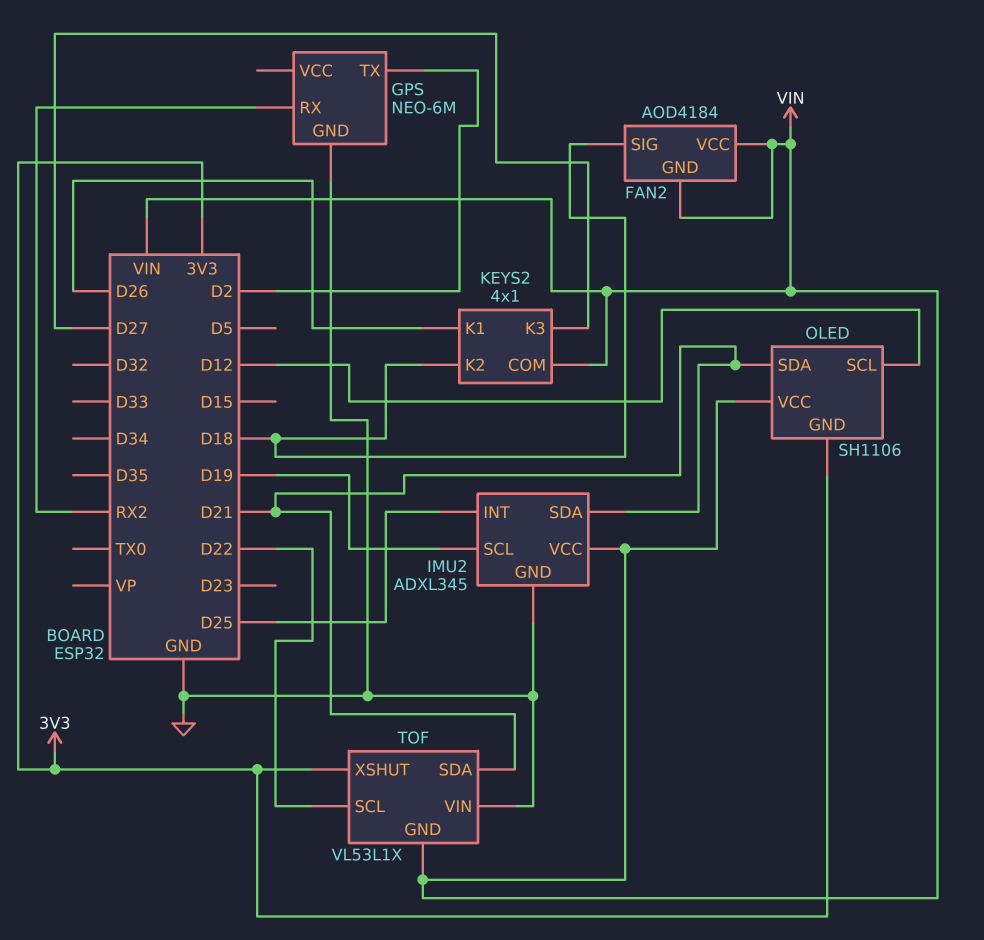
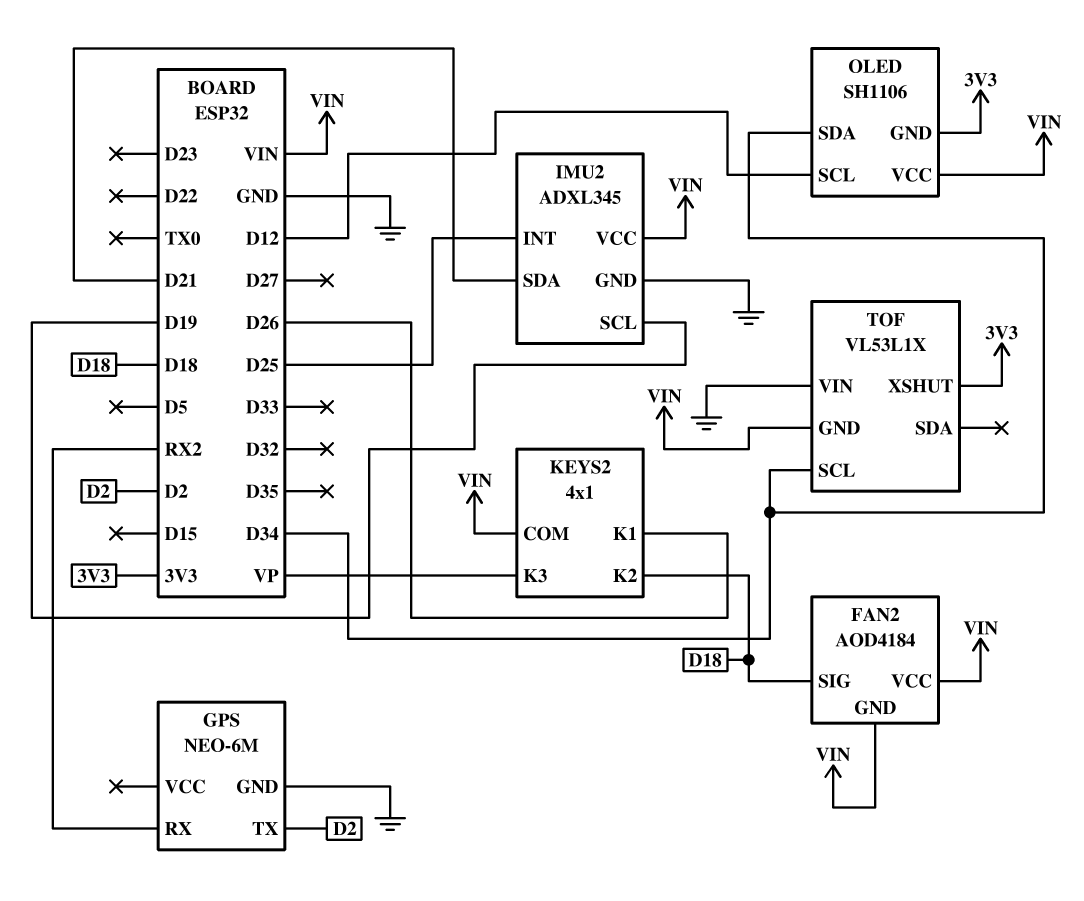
KEYS2 pin K3: D27 -> VP
OLED pin SDA: D21 -> D34
TOF pin SCL: D22 -> D34
TOF pin SDA: D21 -> none

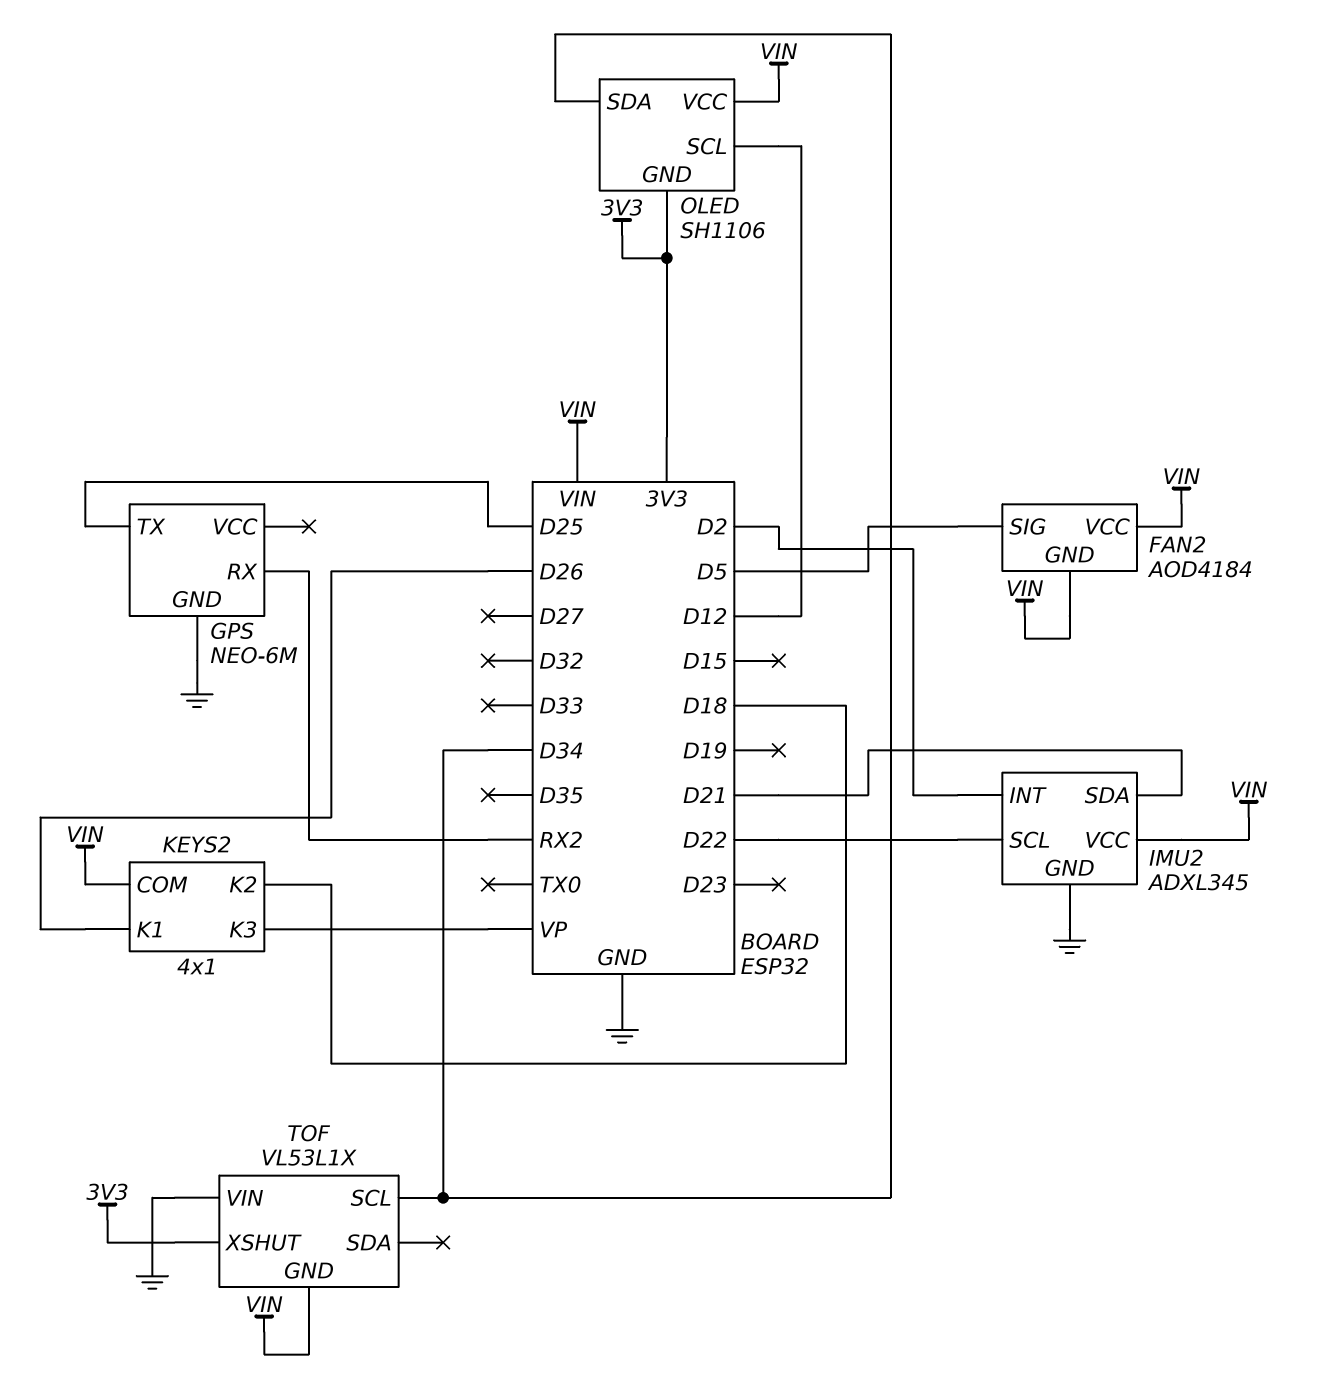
FAN2 pin SIG: D18 -> D5
GPS pin TX: D2 -> D25
IMU2 pin INT: D25 -> D2
IMU2 pin SCL: D19 -> D22

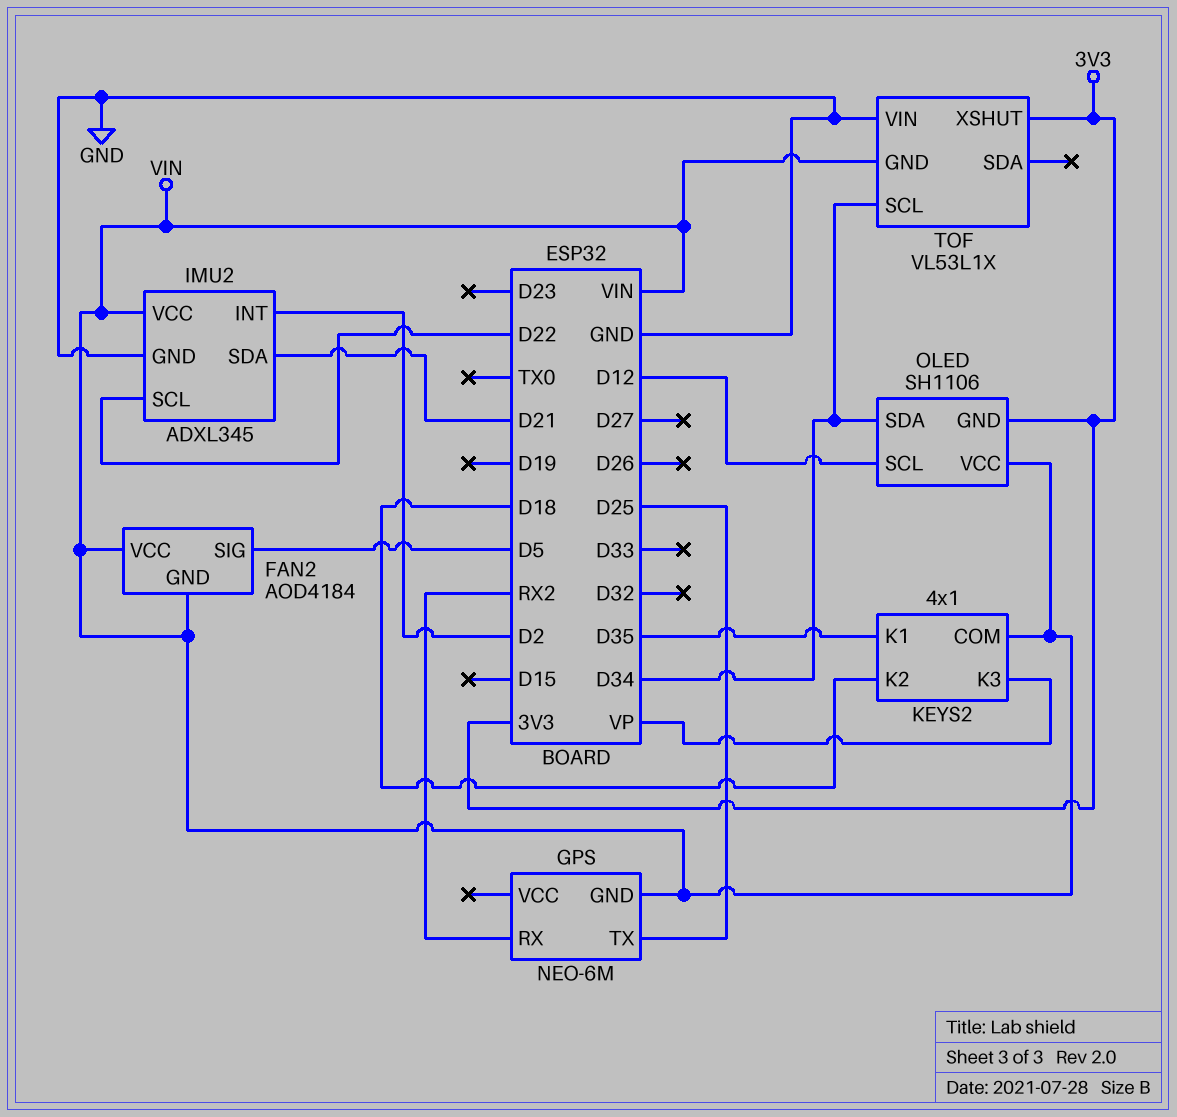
GPS pin GND: GND -> VIN
KEYS2 pin K1: D26 -> D35

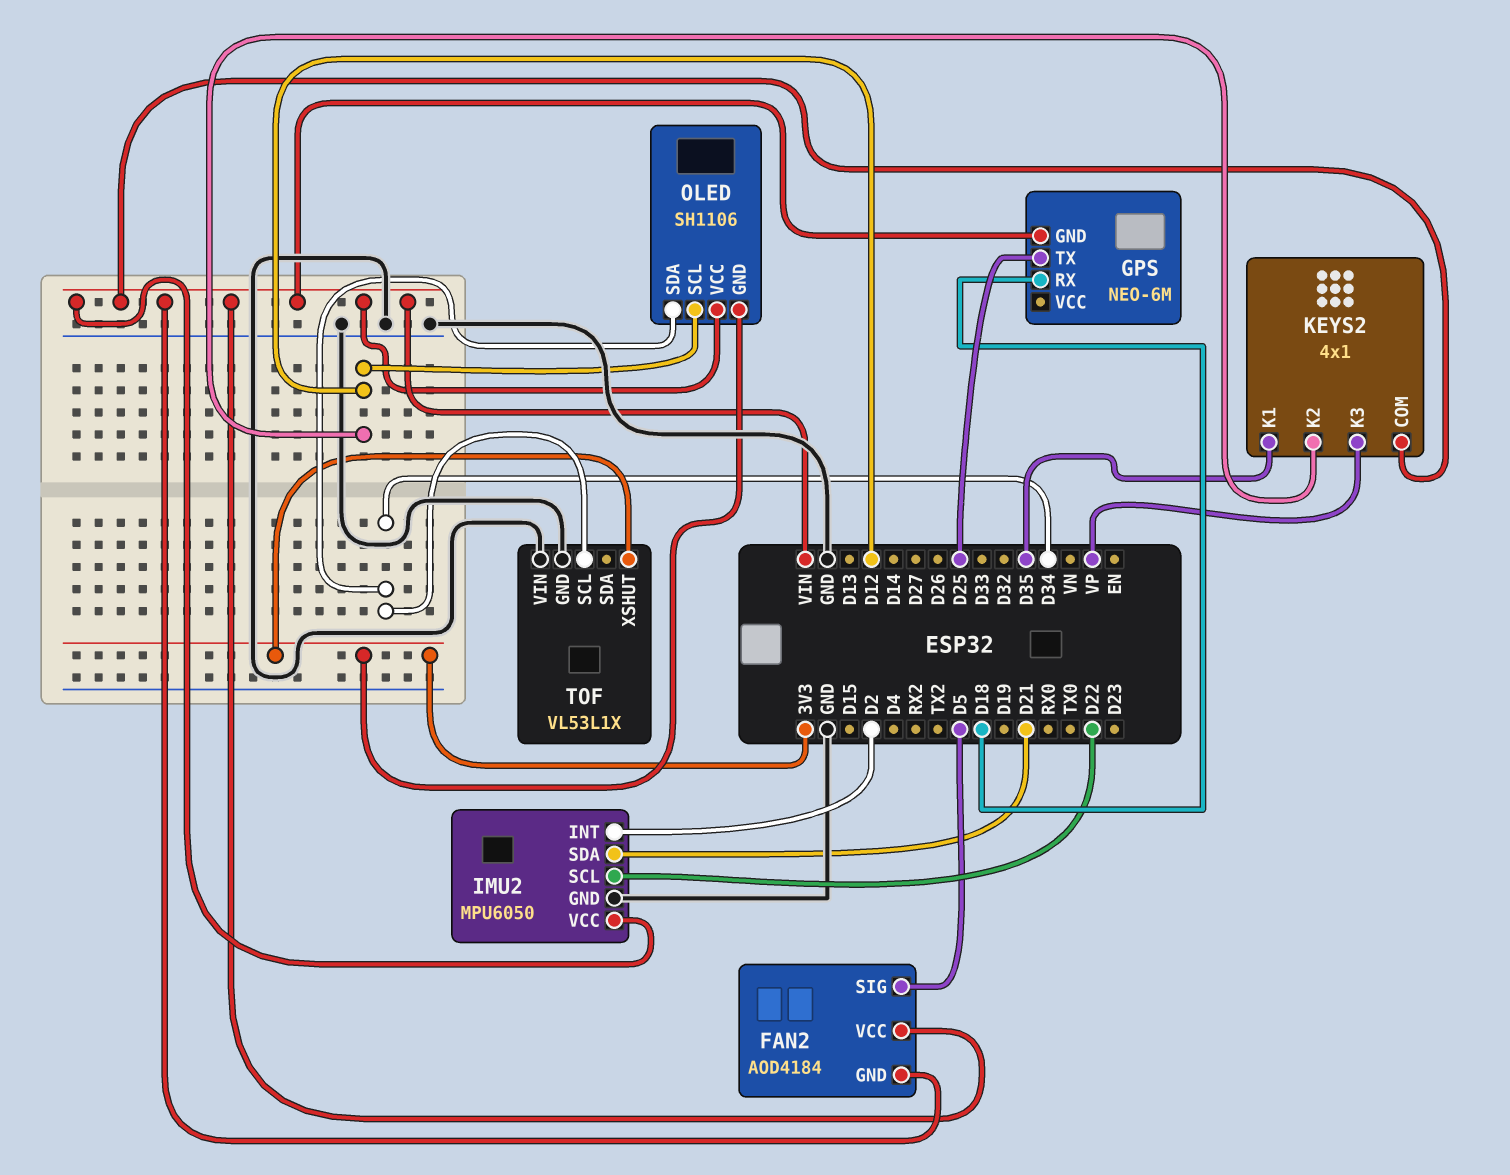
GPS pin RX: RX2 -> D18
IMU2: ADXL345 -> MPU6050
KEYS2 pin K2: D18 -> D12
TOF pin GND: VIN -> GND

